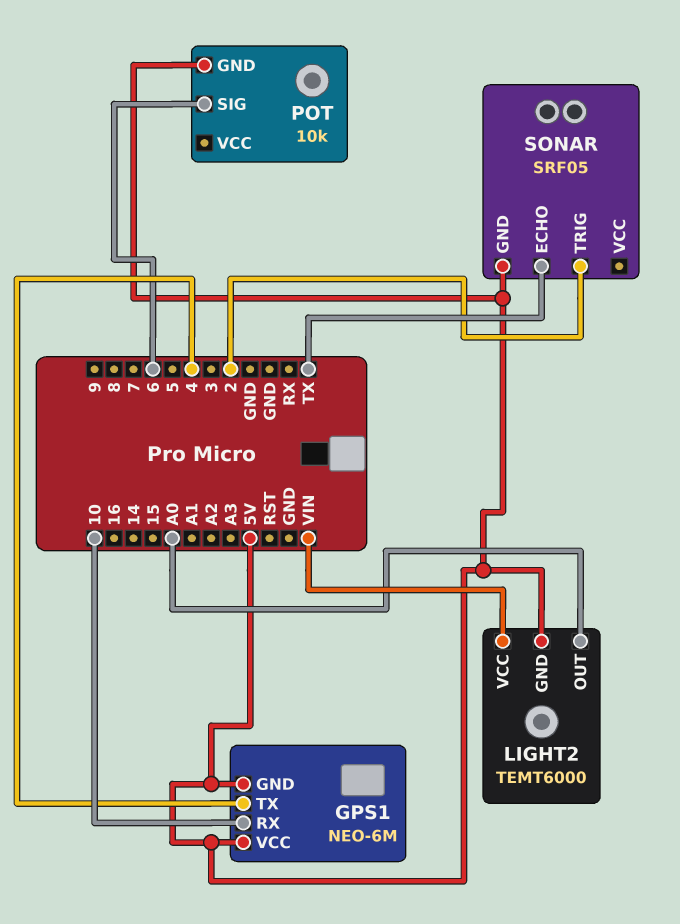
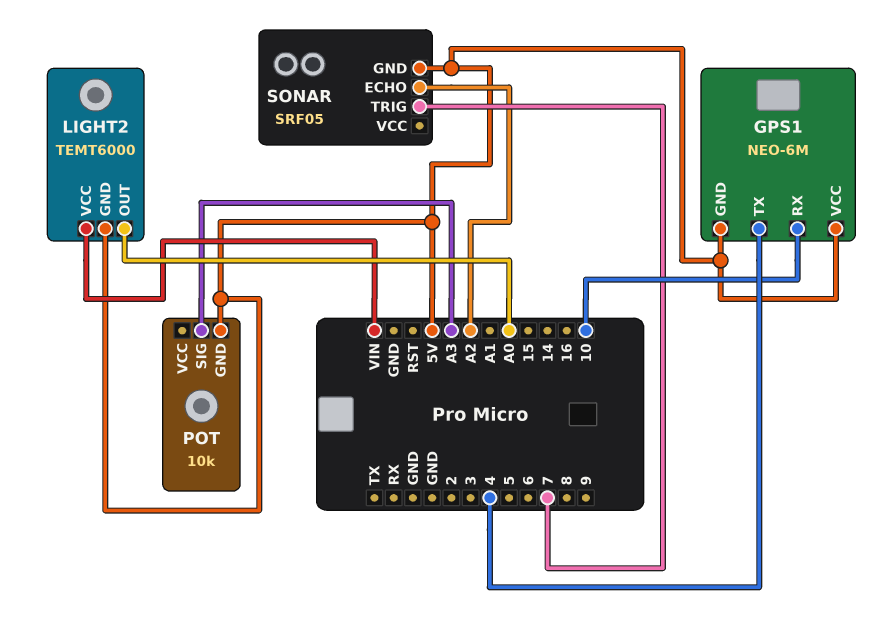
POT pin SIG: 6 -> A3
SONAR pin ECHO: TX -> A2
SONAR pin TRIG: 2 -> 7

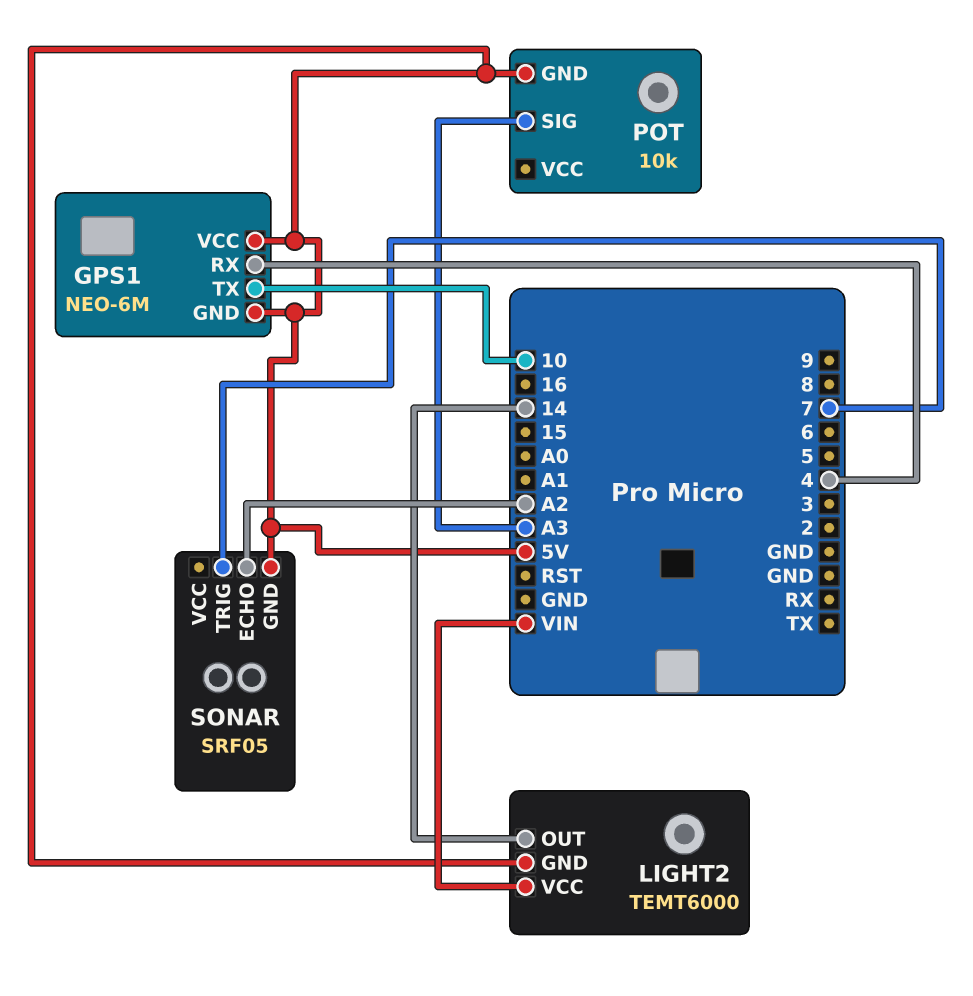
GPS1 pin RX: 10 -> 4
GPS1 pin TX: 4 -> 10
LIGHT2 pin OUT: A0 -> 14

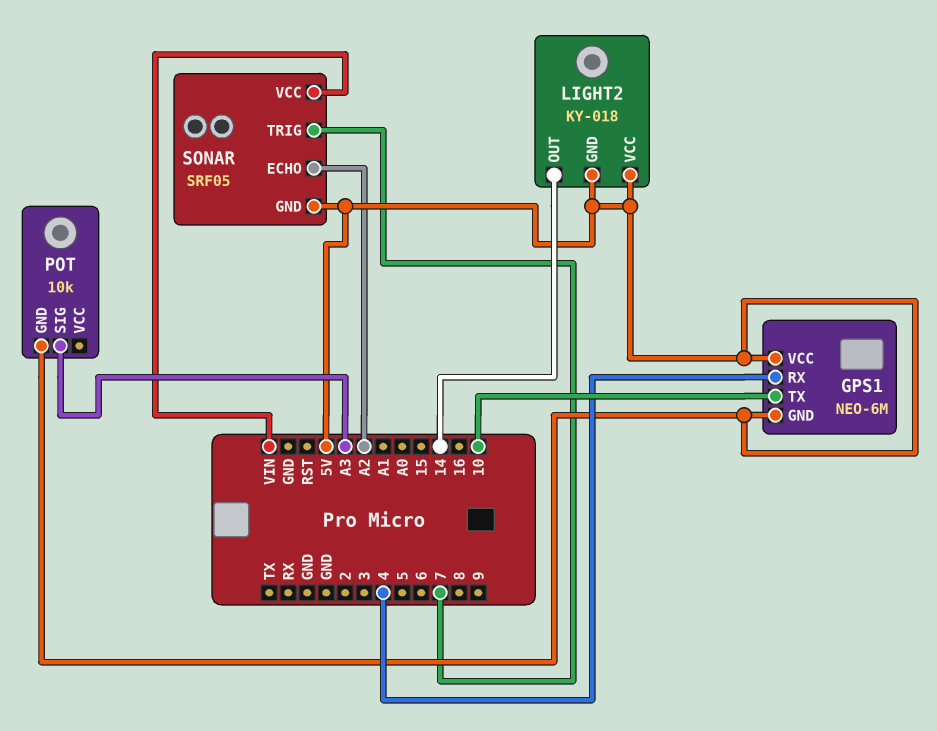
LIGHT2: TEMT6000 -> KY-018
LIGHT2 pin VCC: VIN -> 5V
SONAR pin VCC: none -> VIN

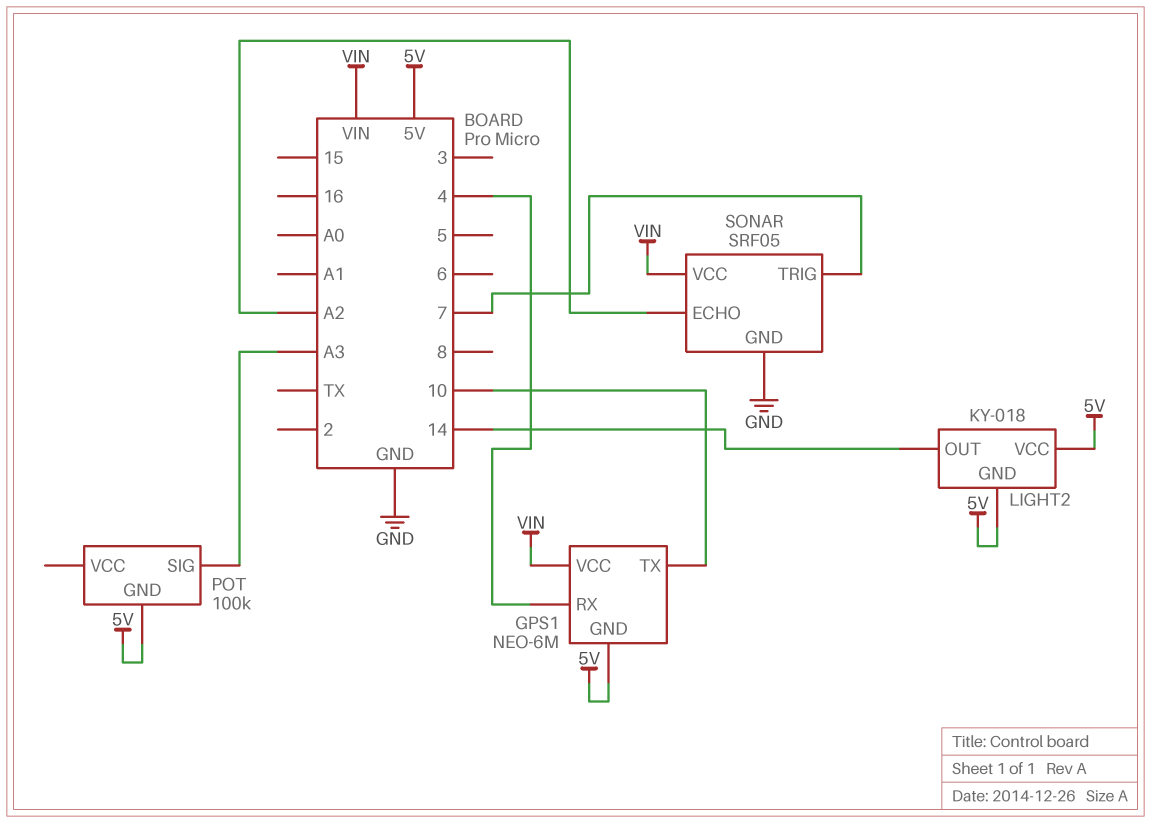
GPS1 pin VCC: 5V -> VIN
POT: 10k -> 100k
SONAR pin GND: 5V -> GND

